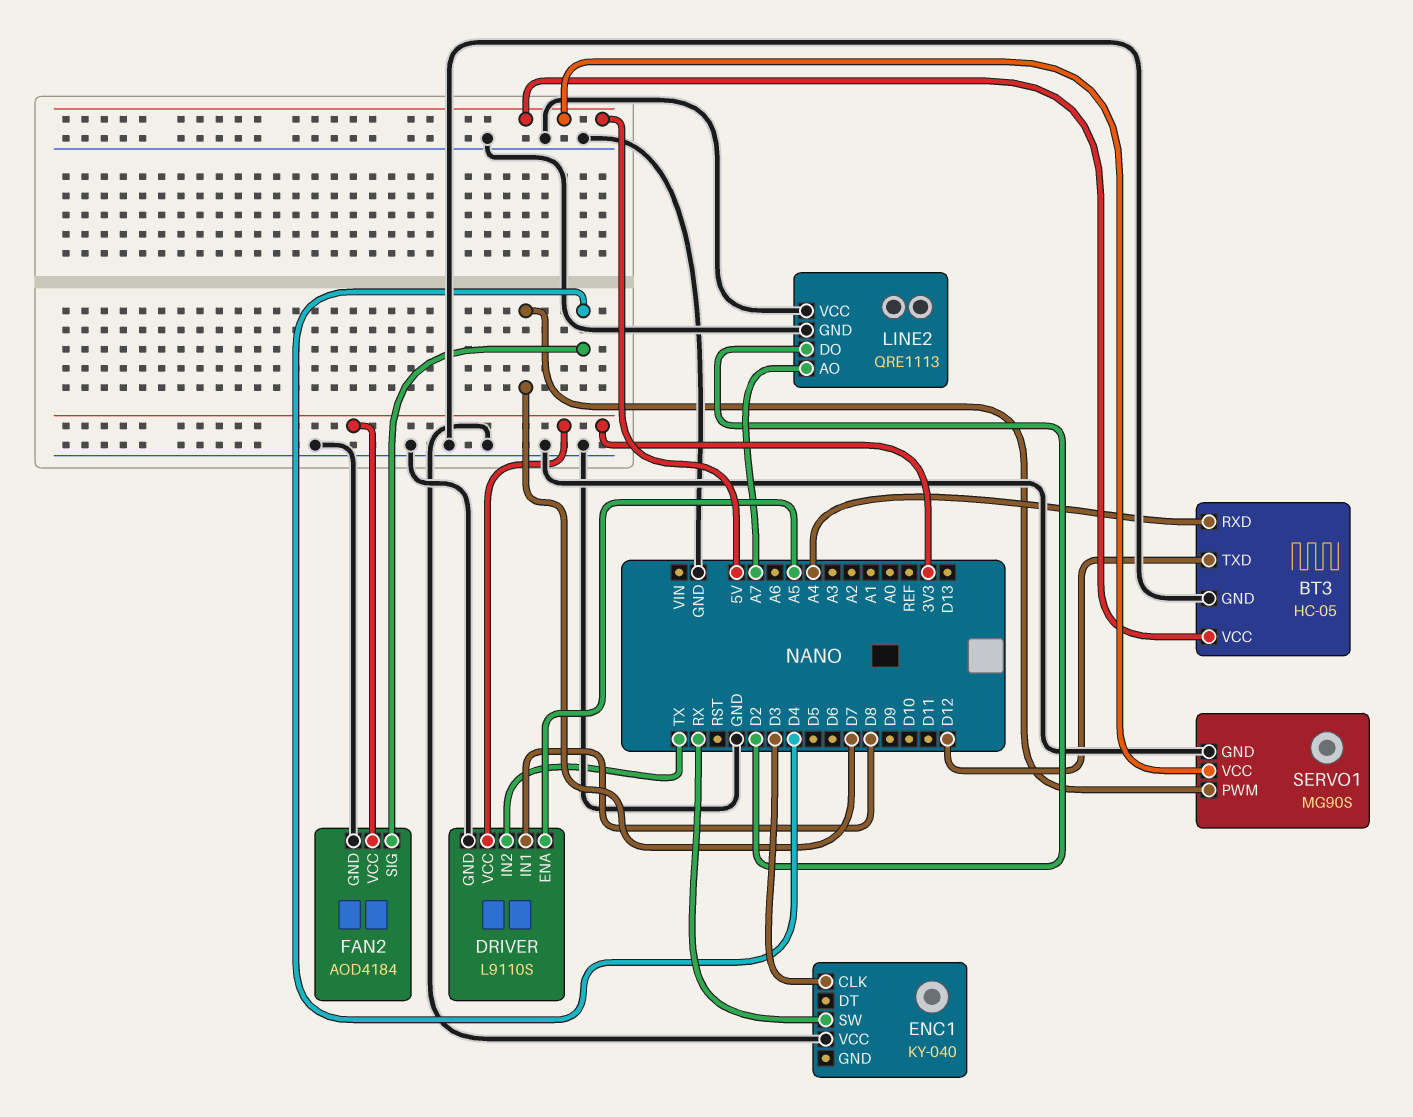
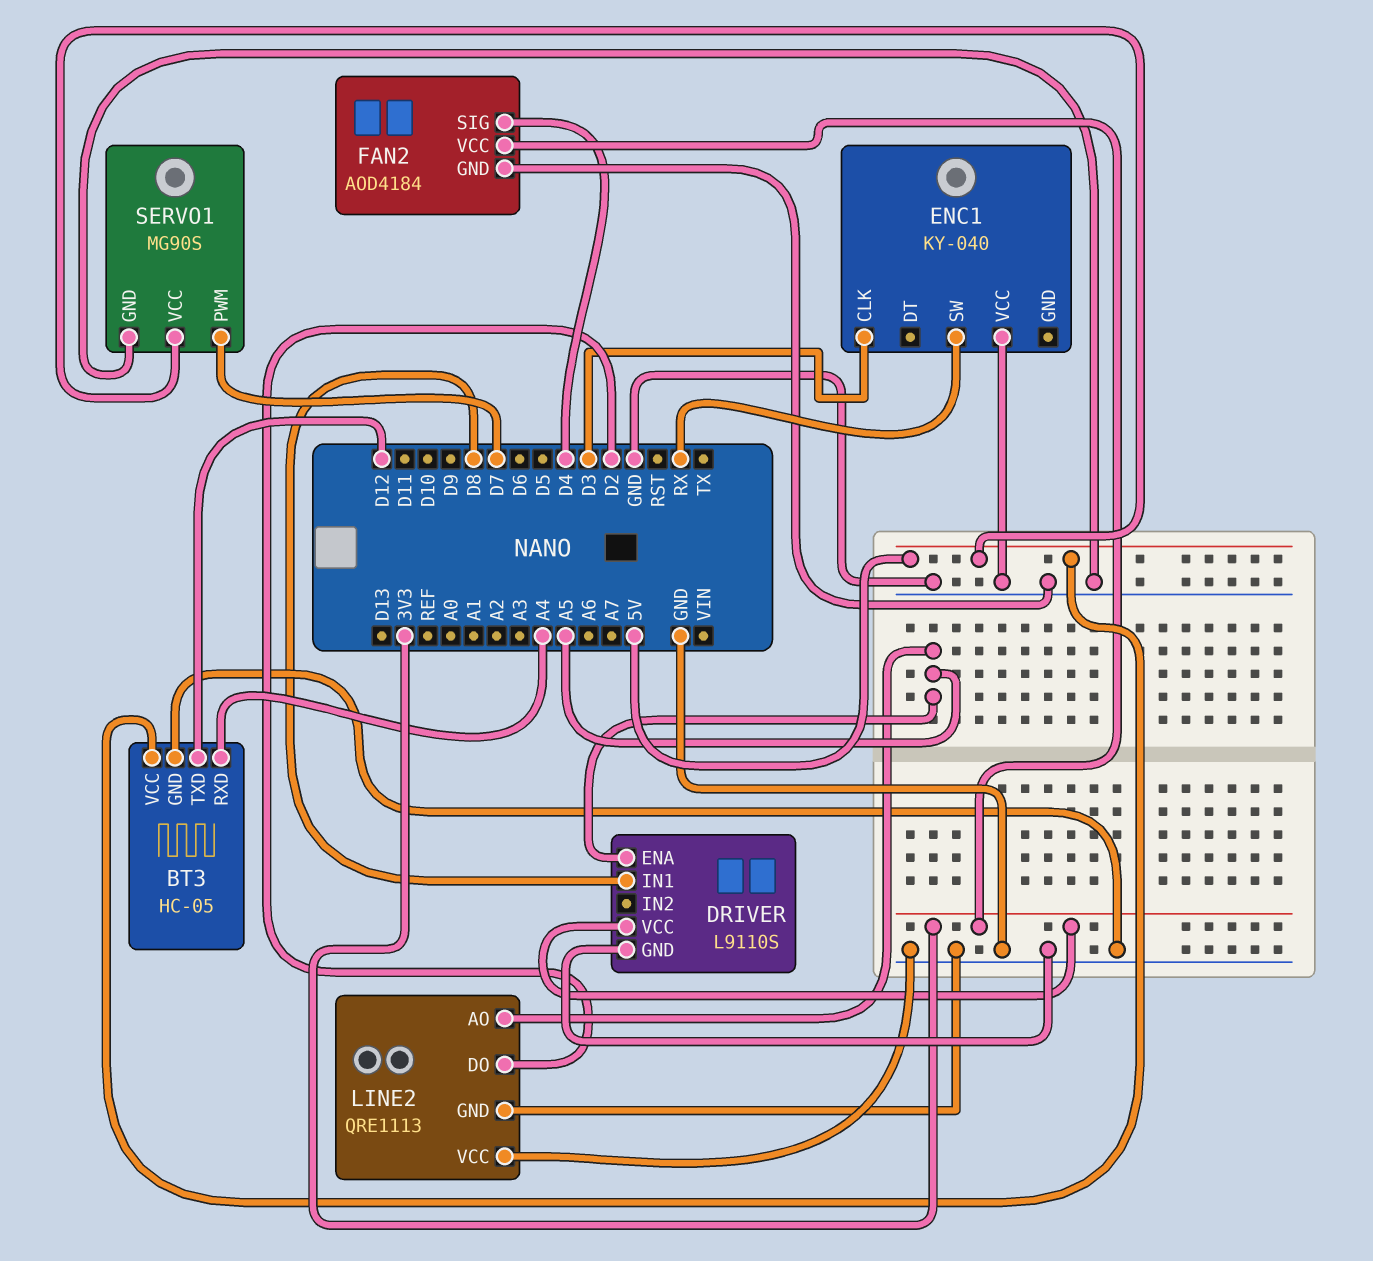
DRIVER pin IN2: TX -> none
LINE2 pin AO: A7 -> A5

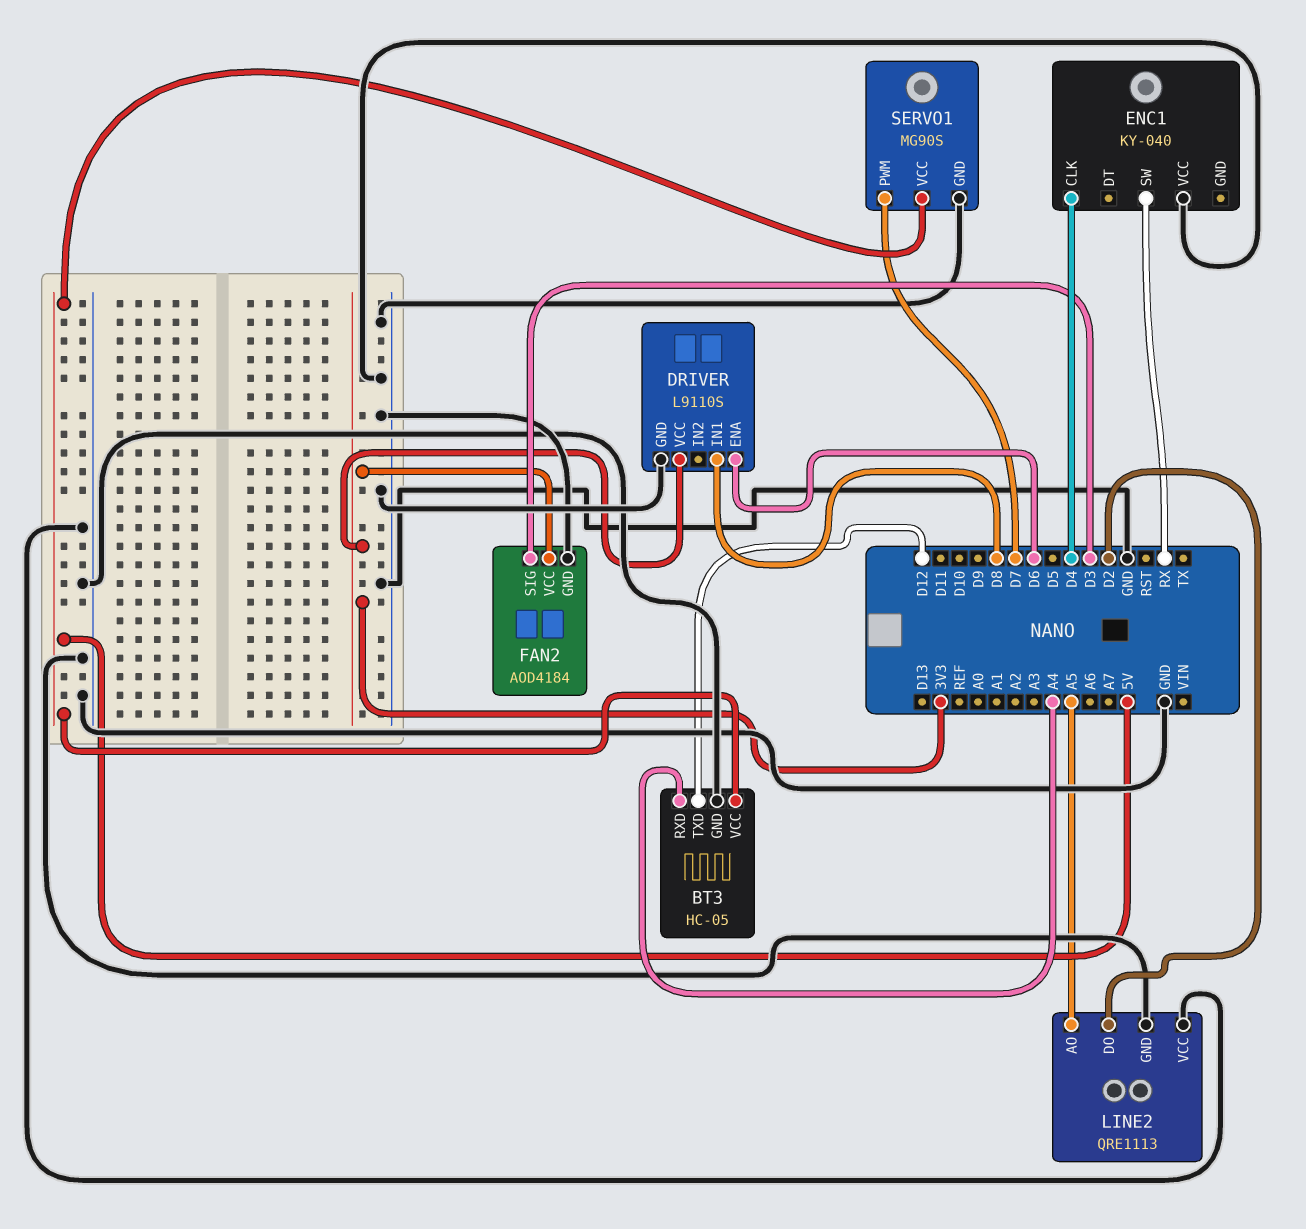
DRIVER pin ENA: A5 -> D6
ENC1 pin CLK: D3 -> D4
FAN2 pin SIG: D4 -> D3

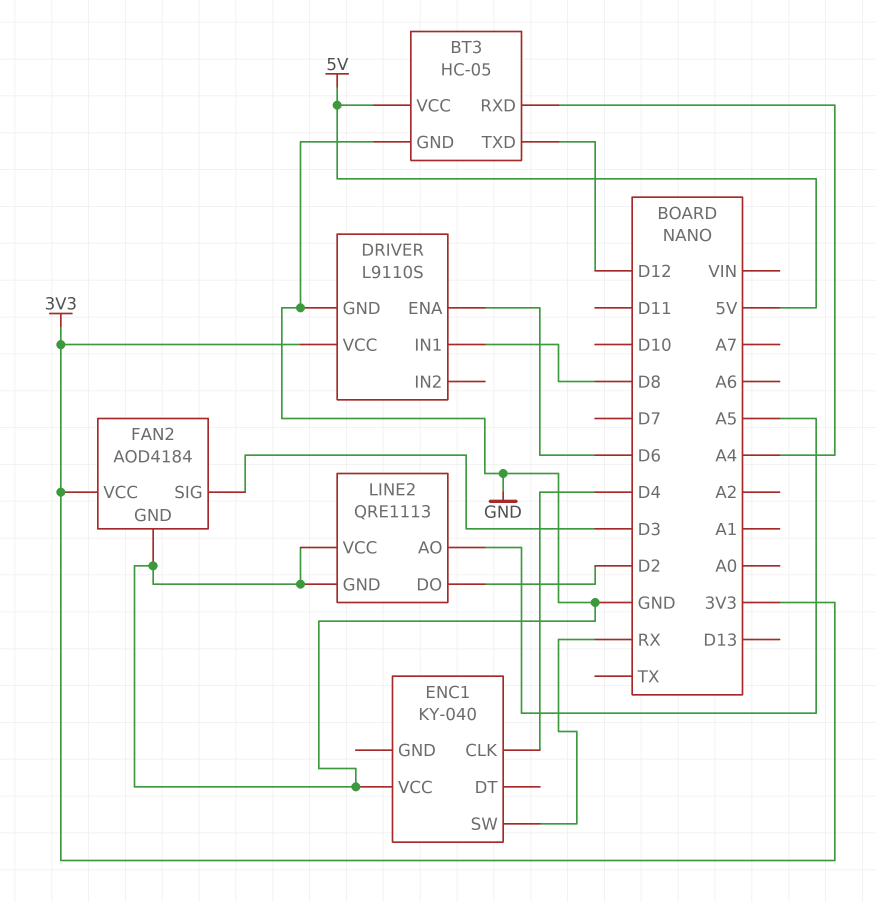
SERVO1: MG90S -> none
SERVO1 pin GND: GND -> none
SERVO1 pin PWM: D7 -> none
SERVO1 pin VCC: 5V -> none

